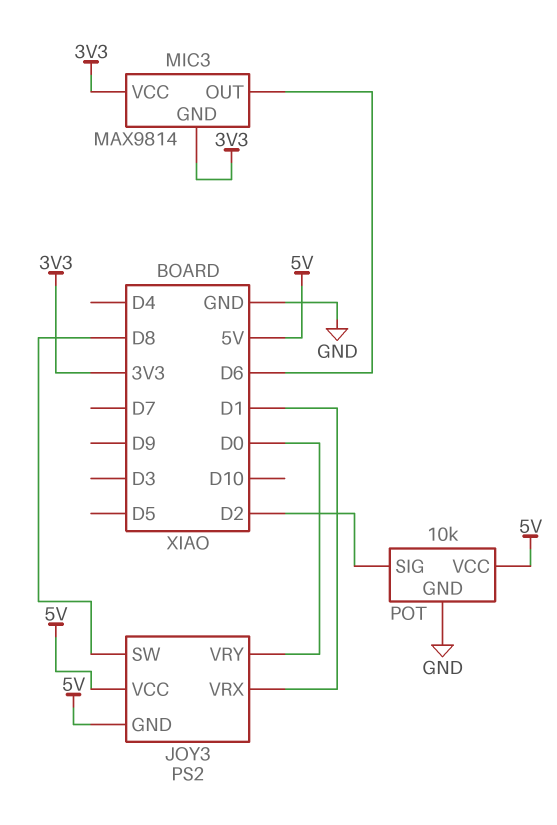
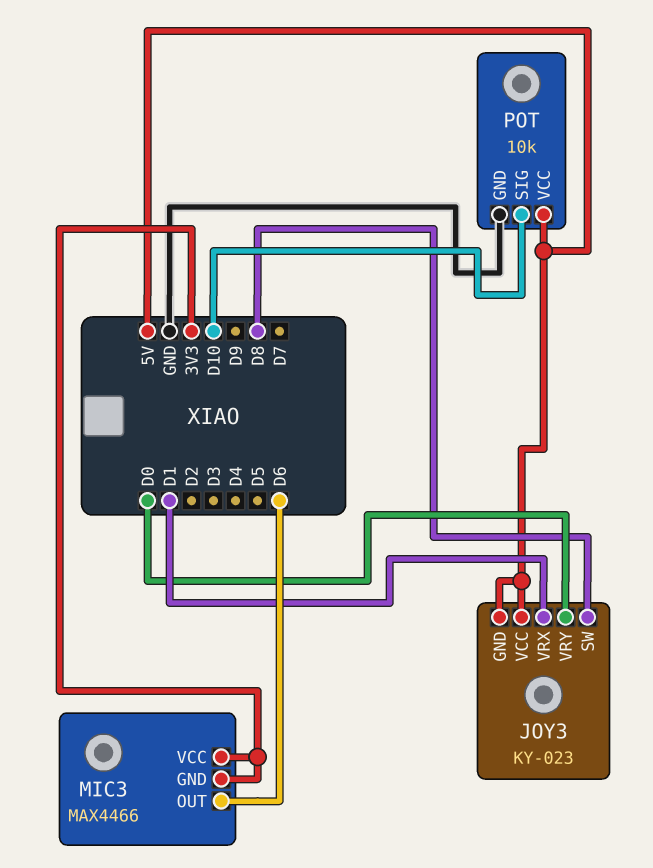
JOY3: PS2 -> KY-023
MIC3: MAX9814 -> MAX4466
POT pin SIG: D2 -> D10

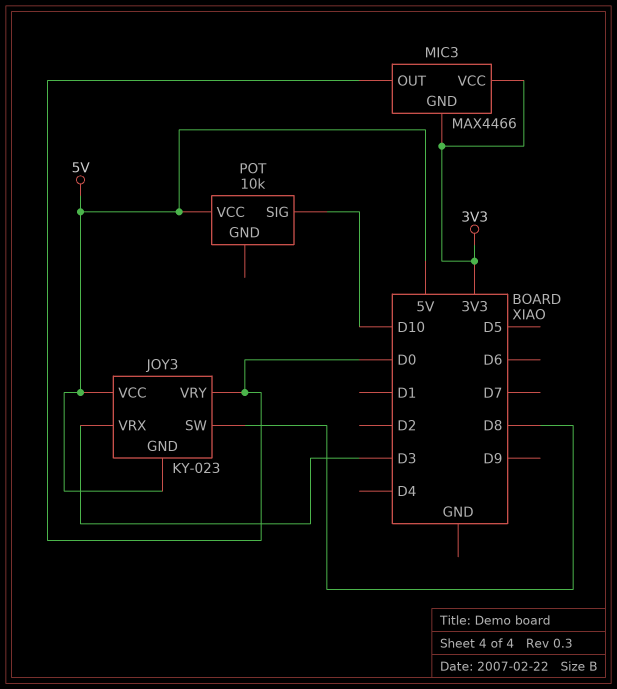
JOY3 pin VRX: D1 -> D3
MIC3 pin OUT: D6 -> D0
POT pin GND: GND -> none

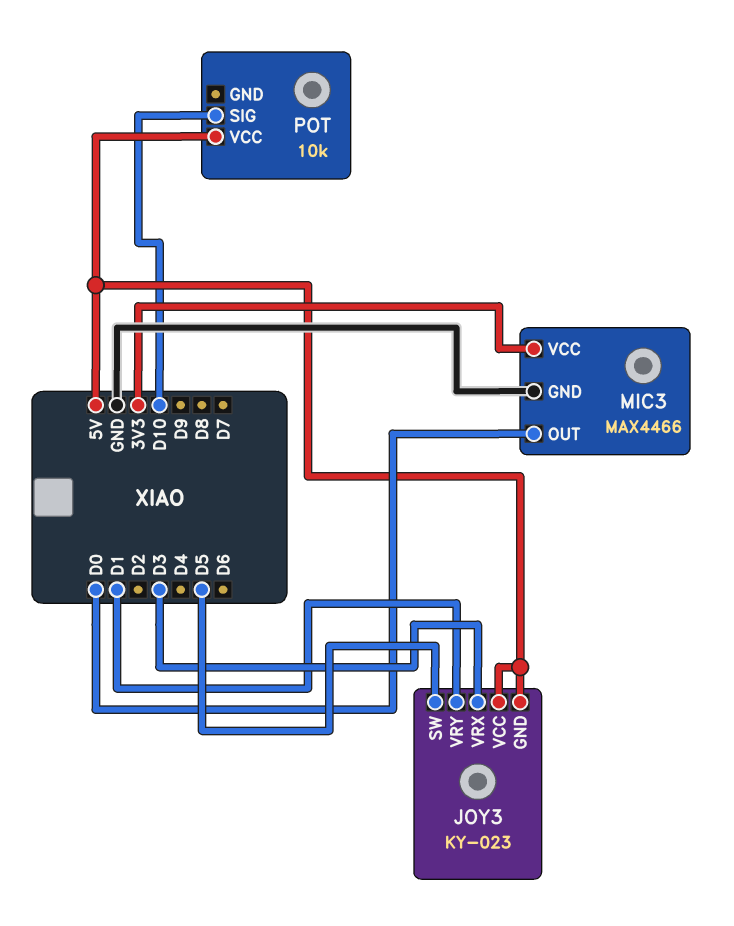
JOY3 pin SW: D8 -> D5
JOY3 pin VRY: D0 -> D1
MIC3 pin GND: 3V3 -> GND

